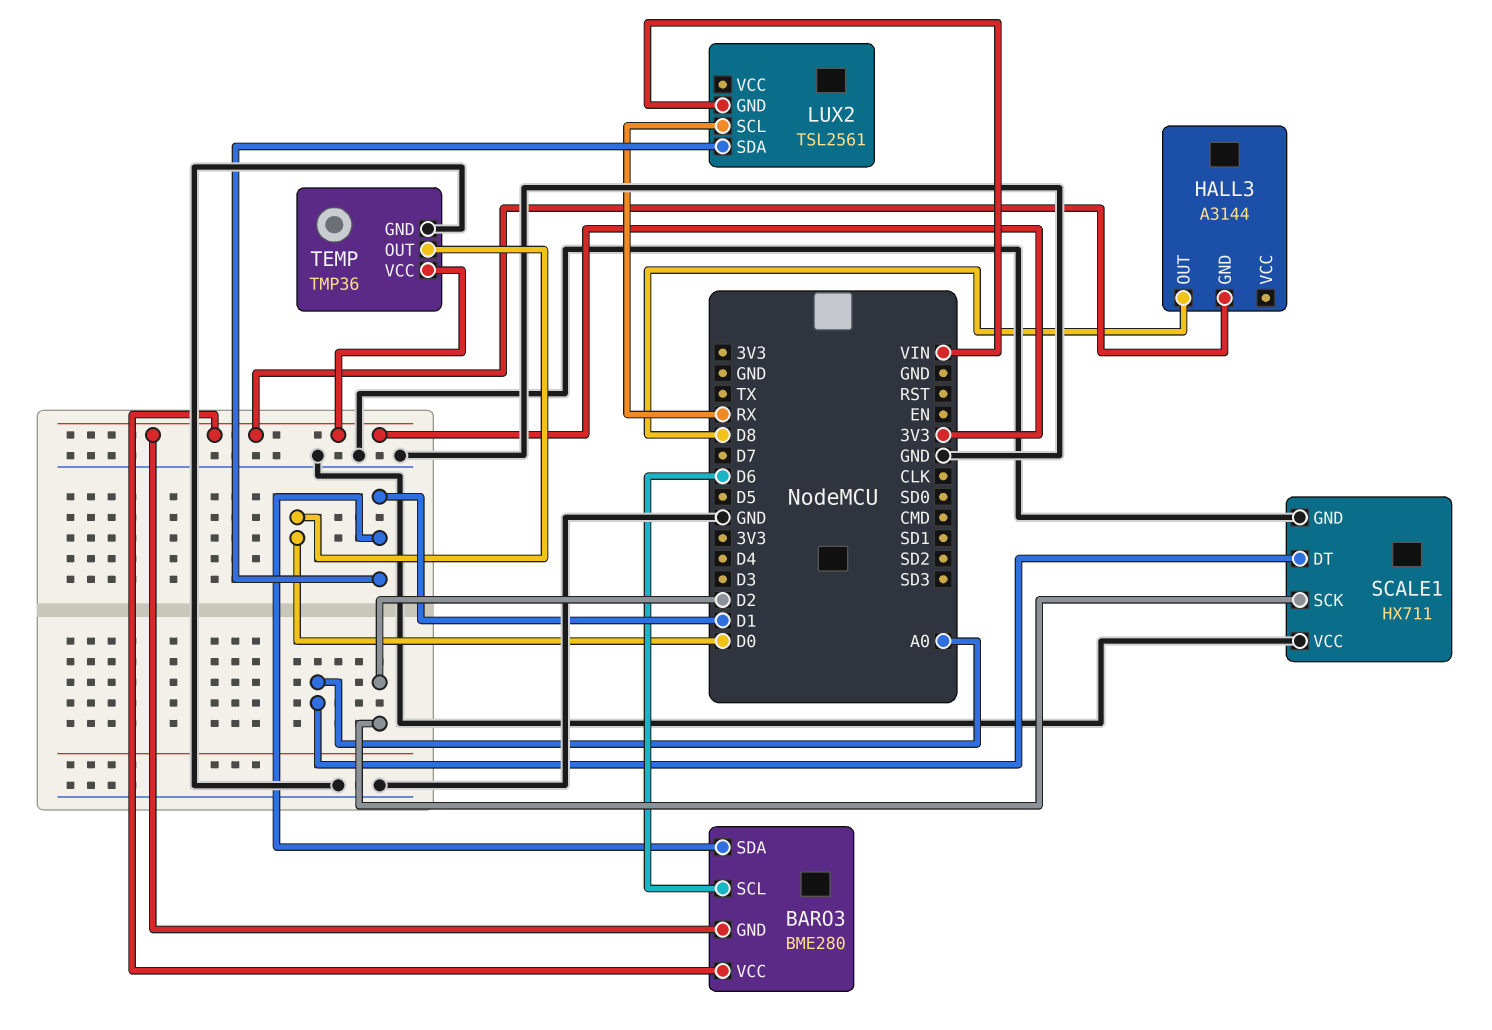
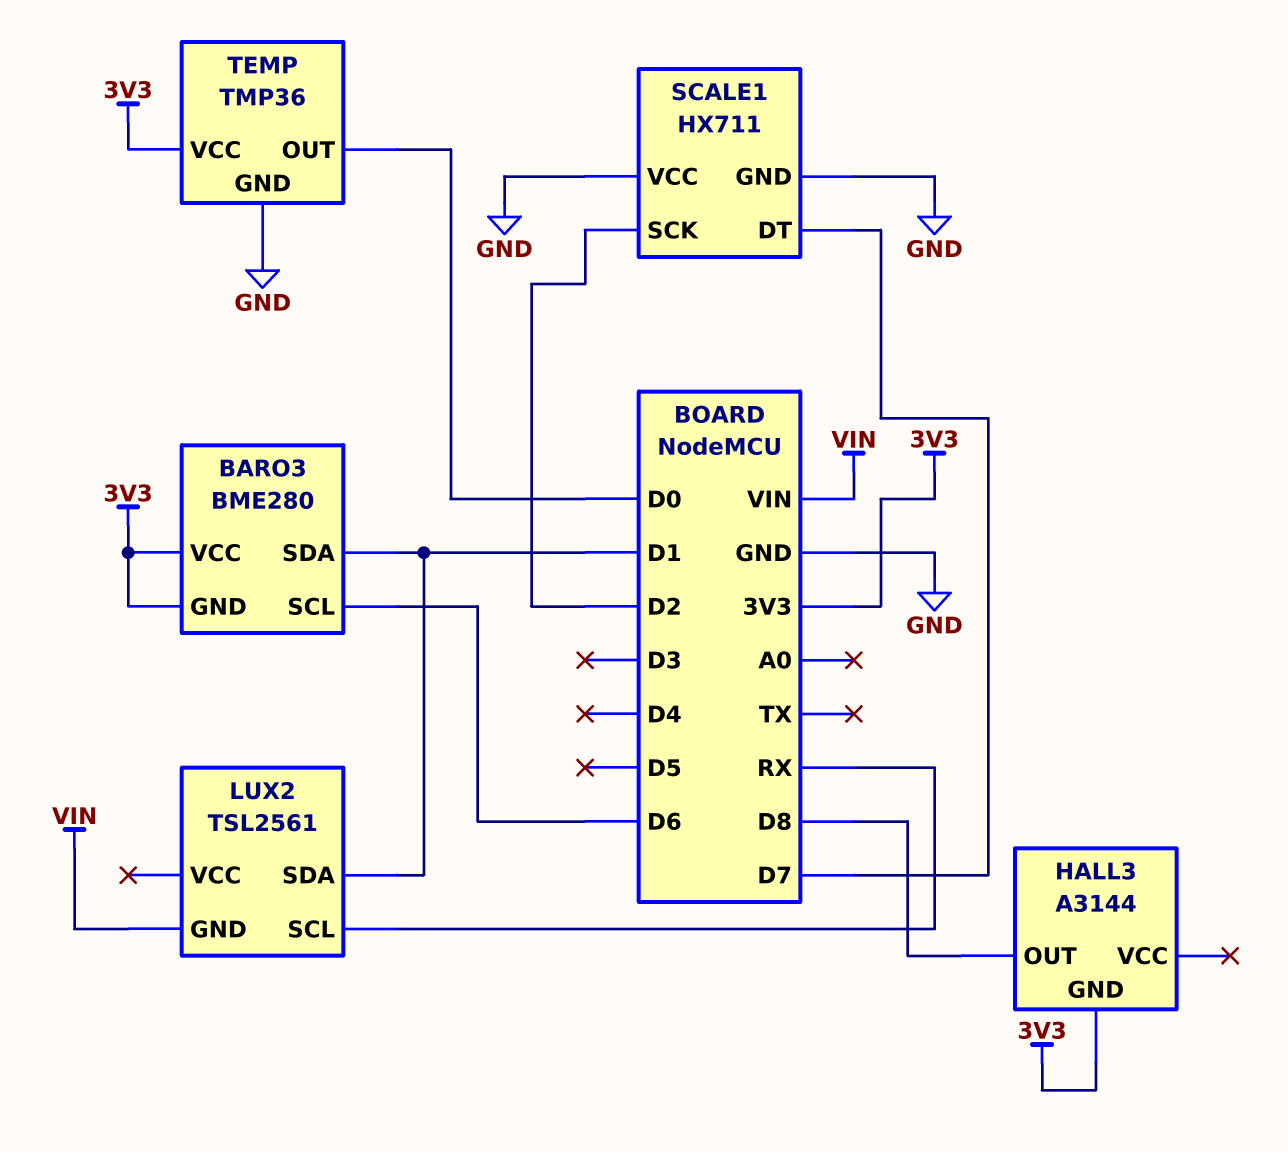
SCALE1 pin DT: A0 -> D7

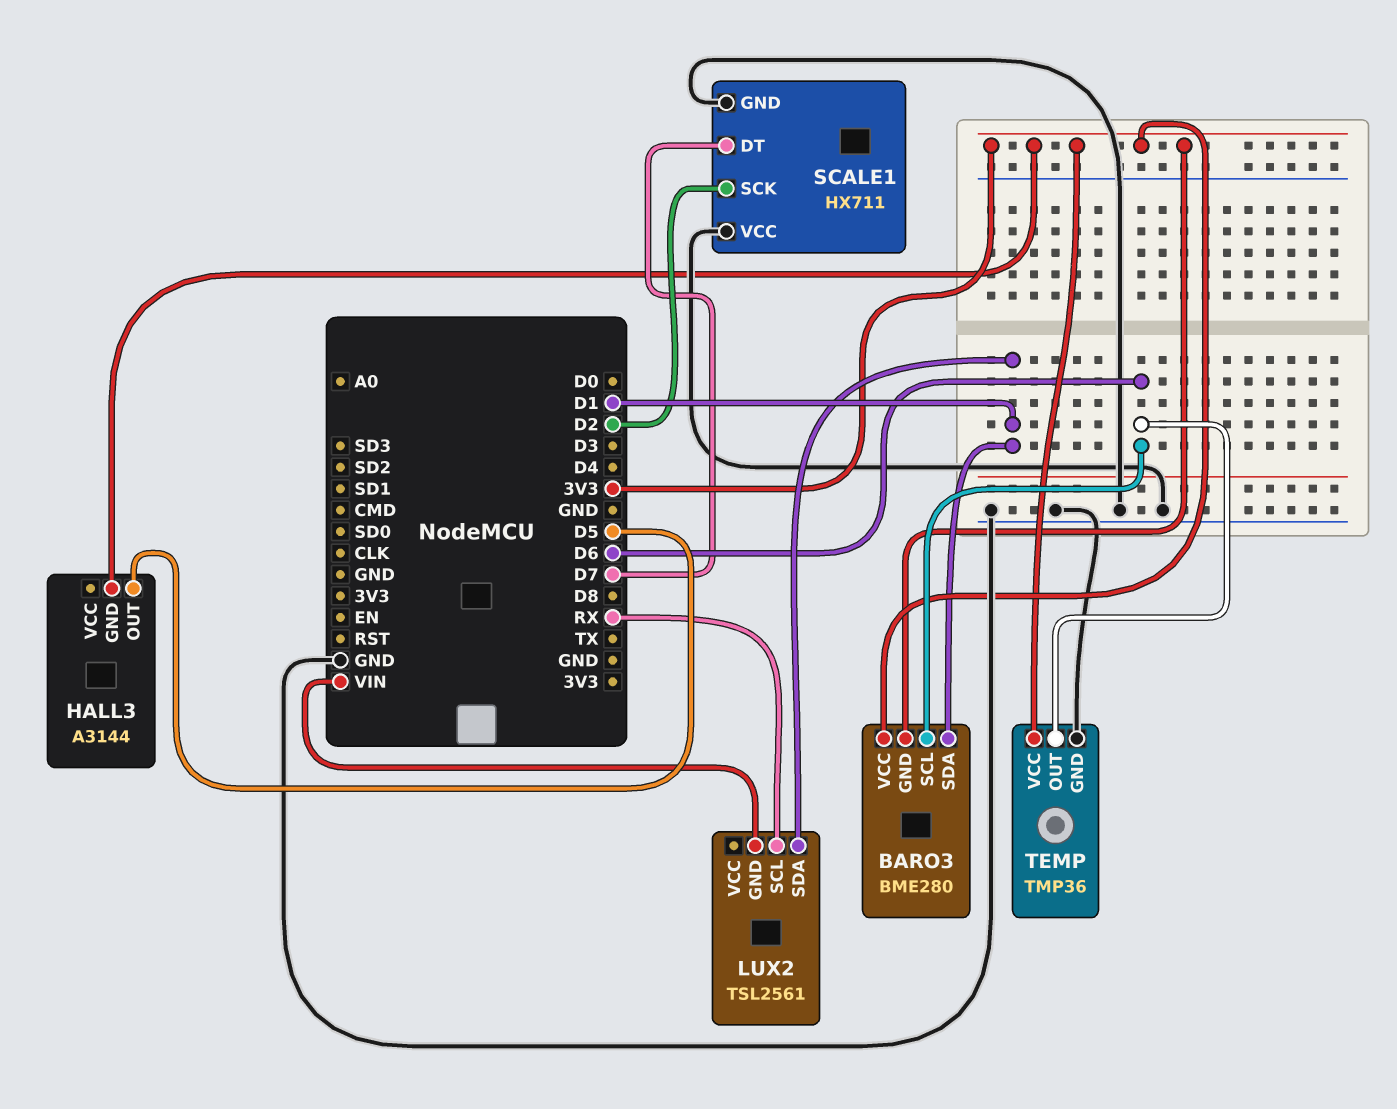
HALL3 pin OUT: D8 -> D5
TEMP pin OUT: D0 -> D6

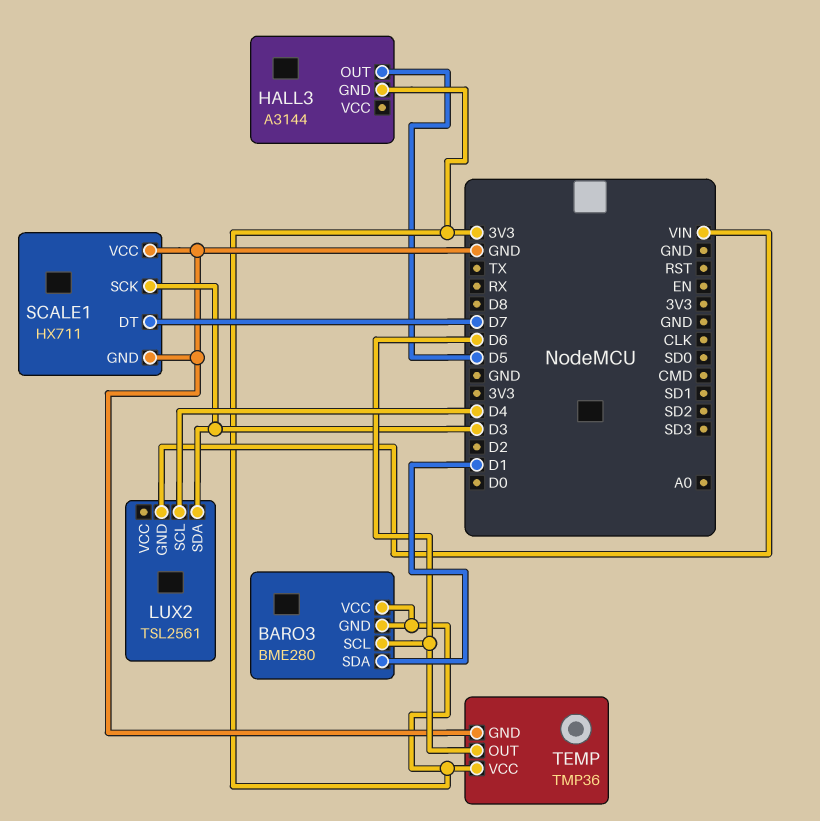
LUX2 pin SCL: RX -> D4
LUX2 pin SDA: D1 -> D3
SCALE1 pin SCK: D2 -> D3

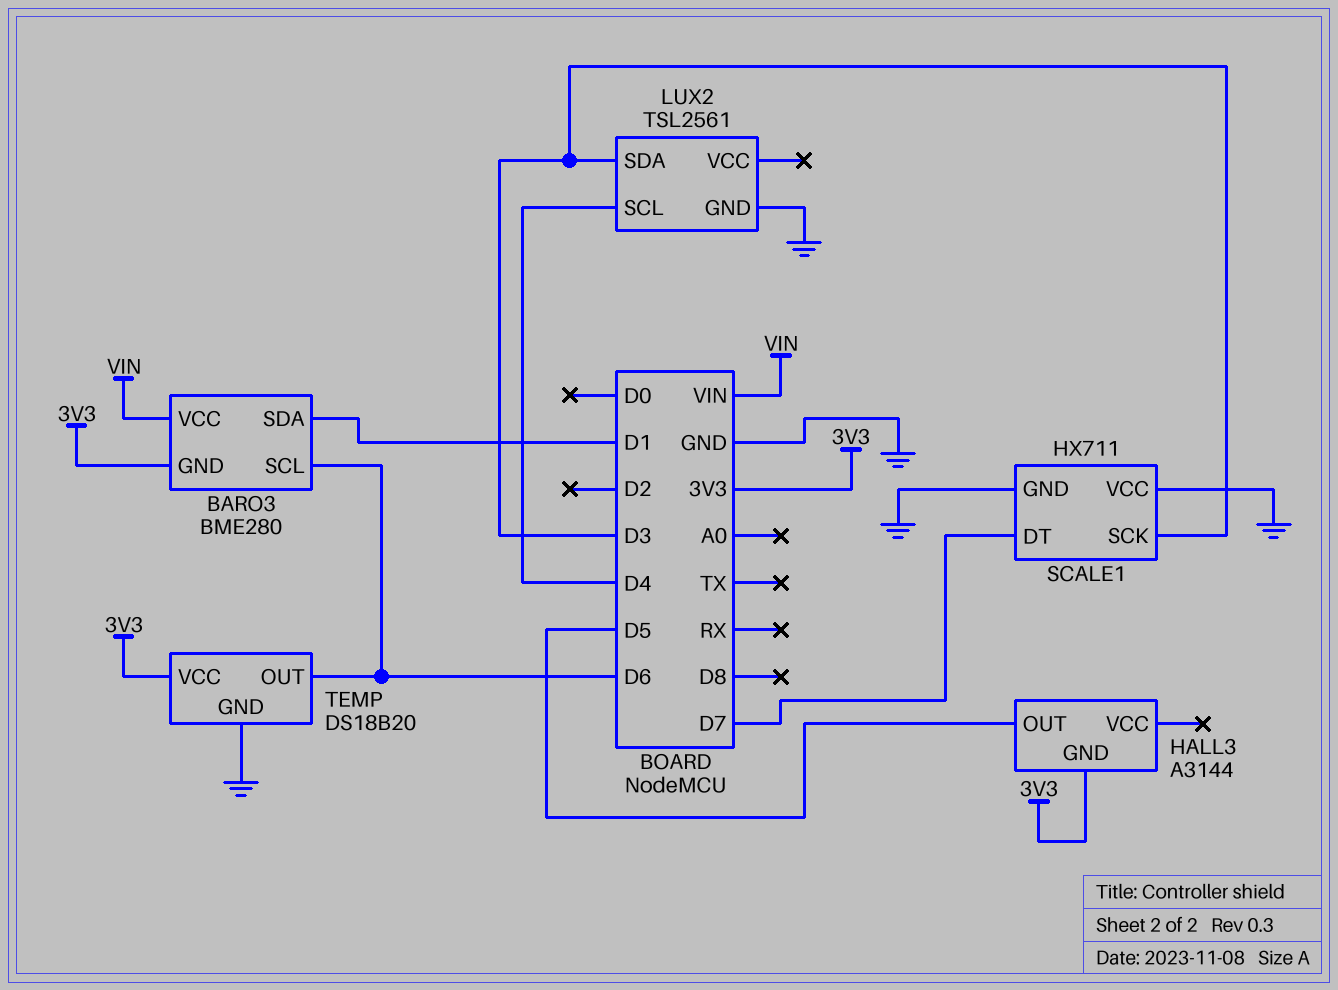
BARO3 pin VCC: 3V3 -> VIN
LUX2 pin GND: VIN -> GND
TEMP: TMP36 -> DS18B20

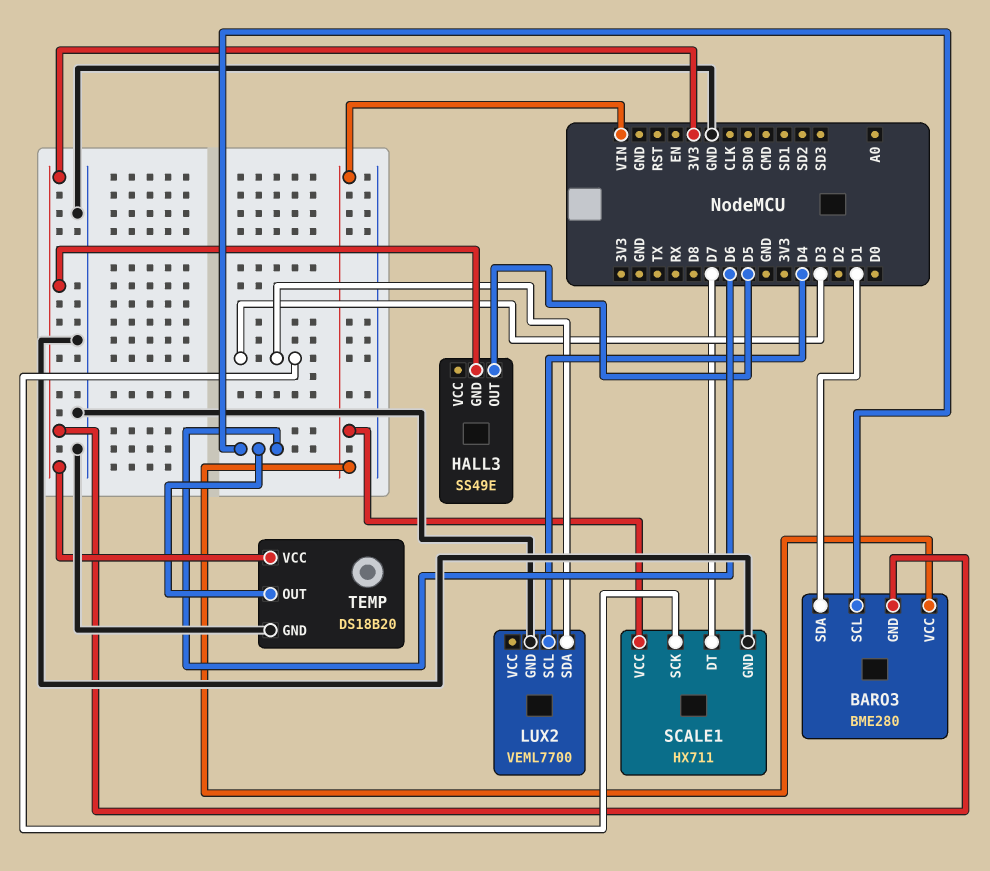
HALL3: A3144 -> SS49E
LUX2: TSL2561 -> VEML7700
SCALE1 pin VCC: GND -> VIN

